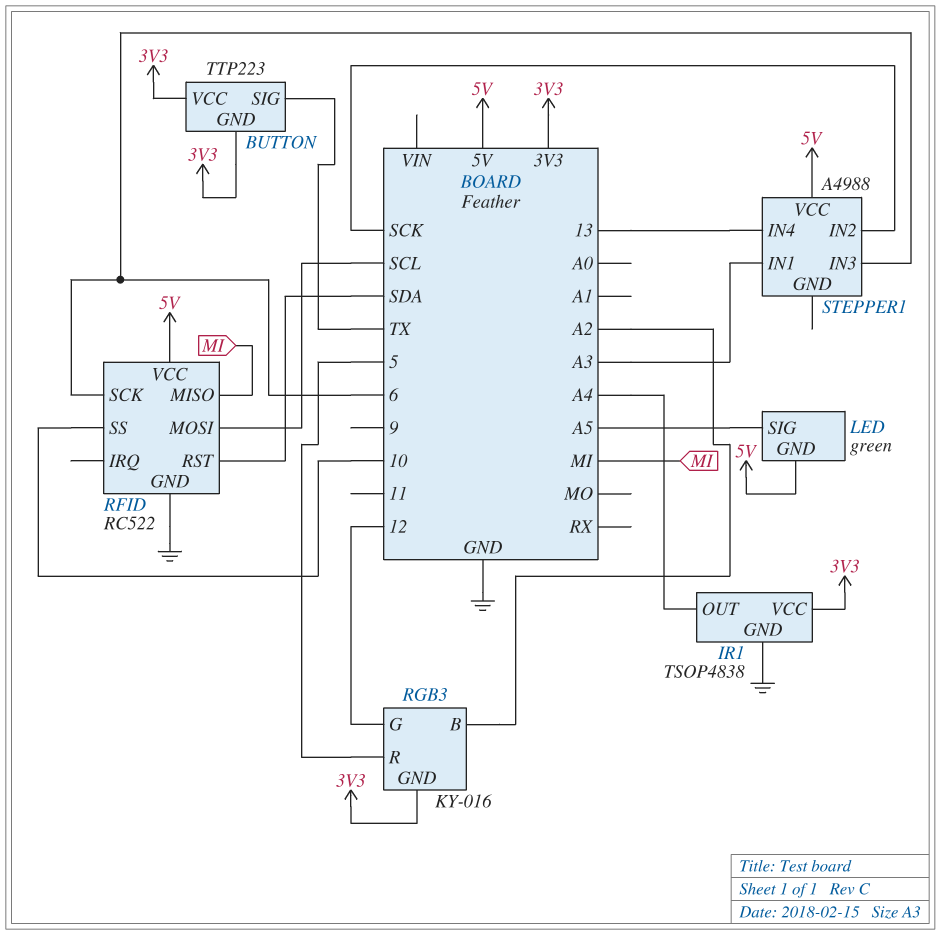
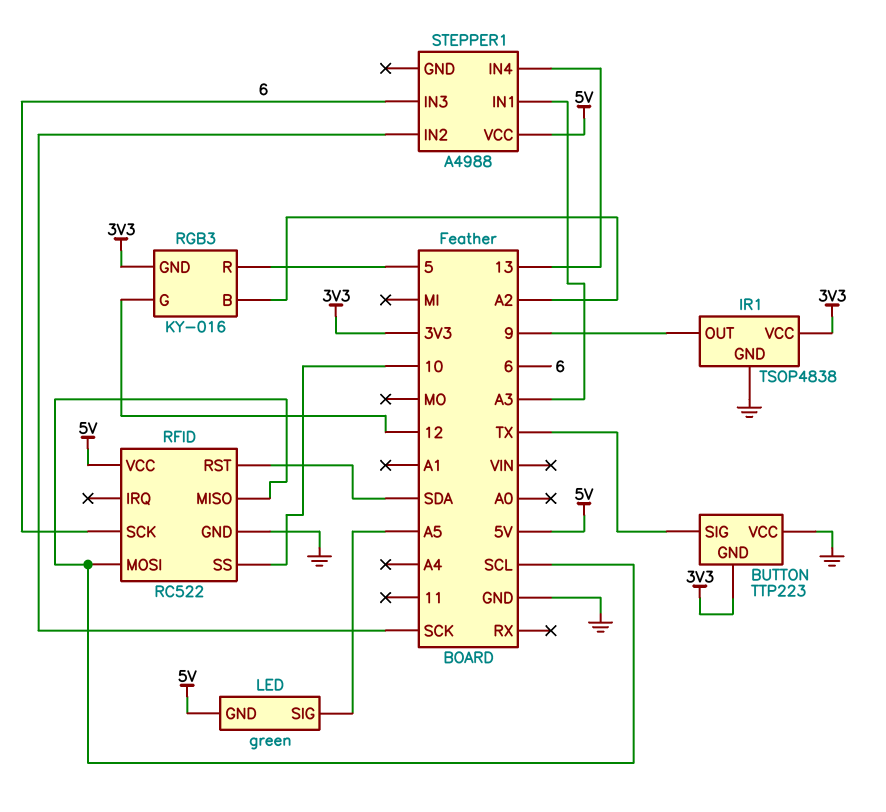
BUTTON pin VCC: 3V3 -> GND
IR1 pin OUT: A4 -> 9
RFID pin MISO: MI -> SCL

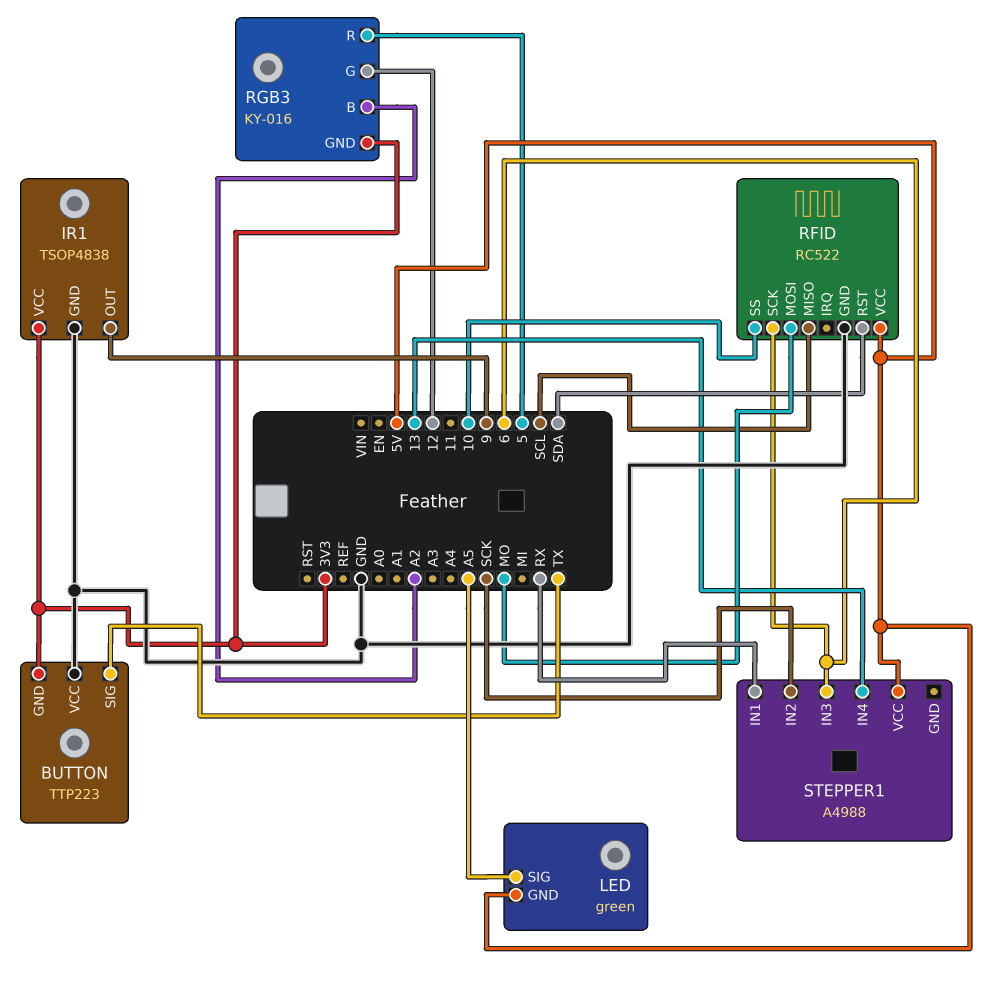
RFID pin MOSI: SCL -> MO
STEPPER1 pin IN1: A3 -> RX

